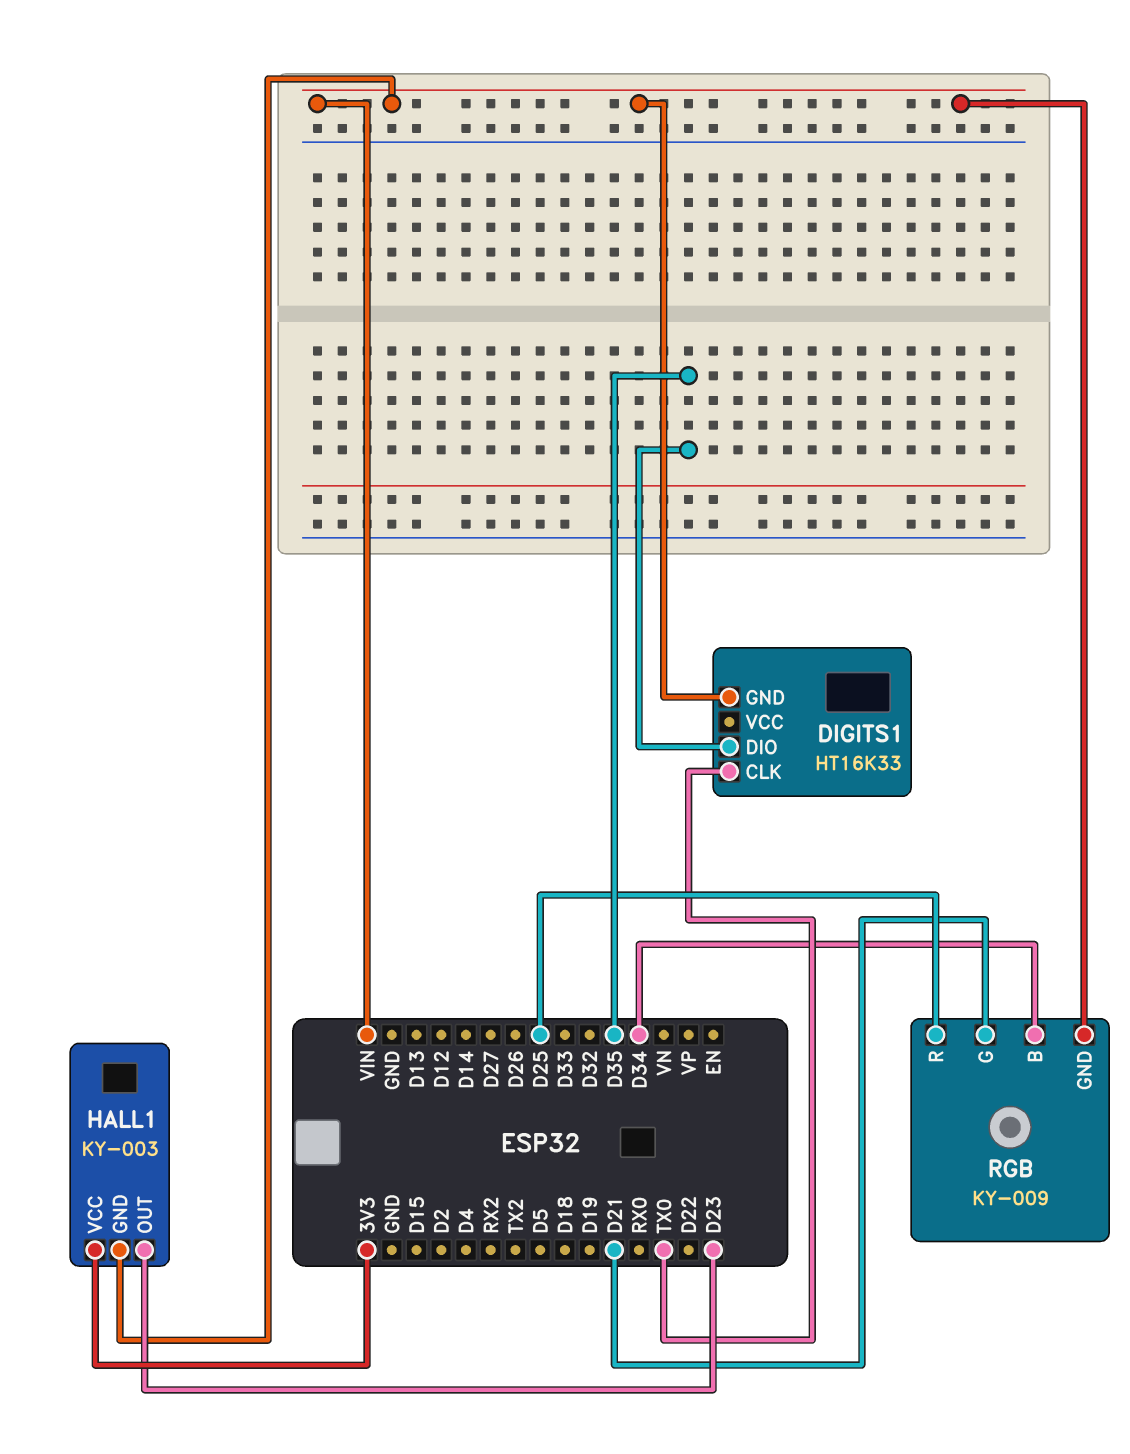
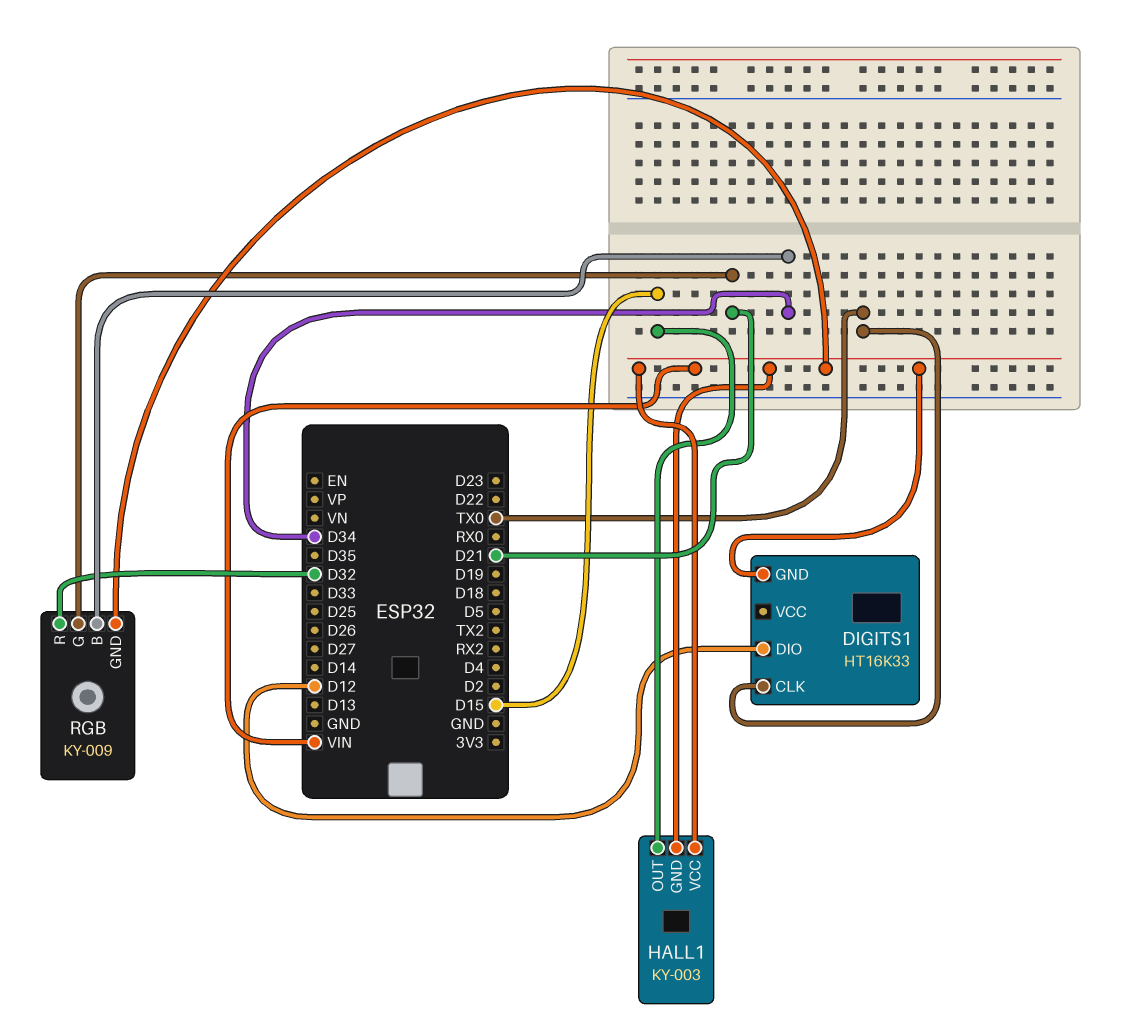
DIGITS1 pin DIO: D35 -> D12
HALL1 pin OUT: D23 -> D15
HALL1 pin VCC: 3V3 -> VIN
RGB pin R: D25 -> D32

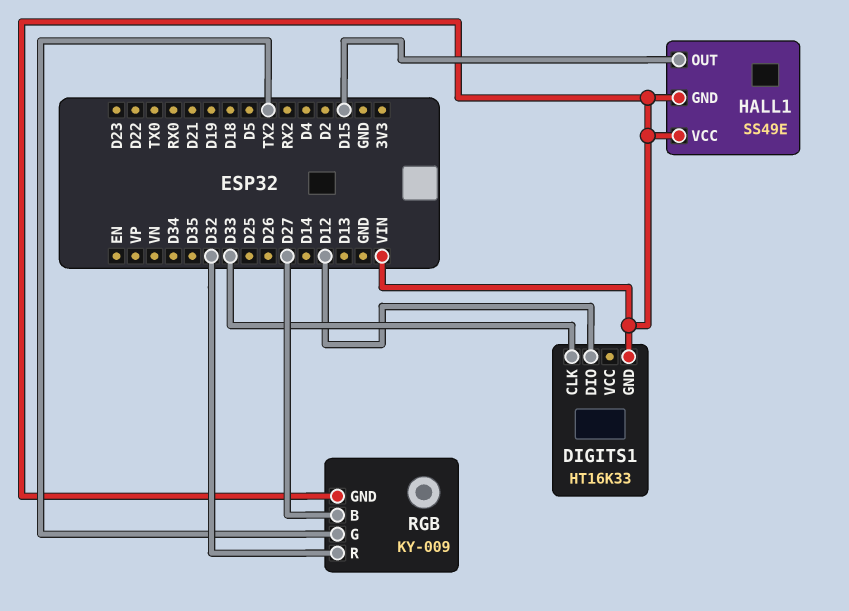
DIGITS1 pin CLK: TX0 -> D33
HALL1: KY-003 -> SS49E
RGB pin B: D34 -> D27
RGB pin G: D21 -> TX2

